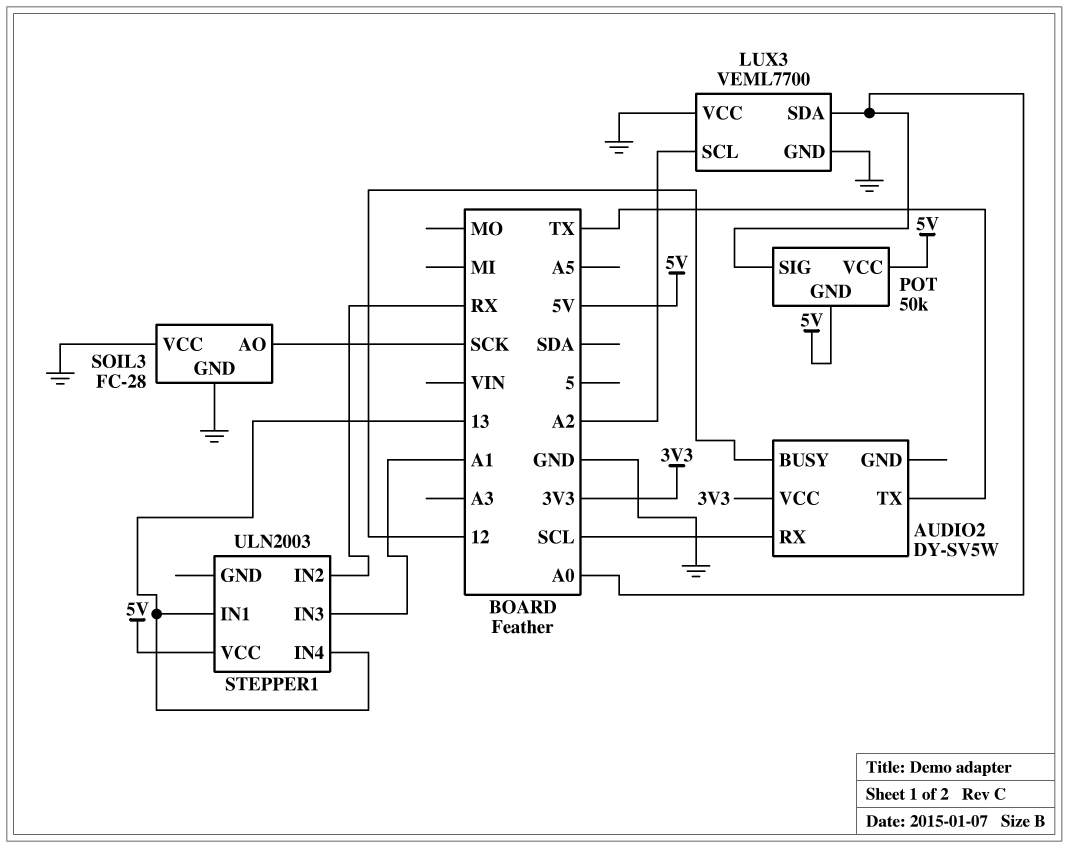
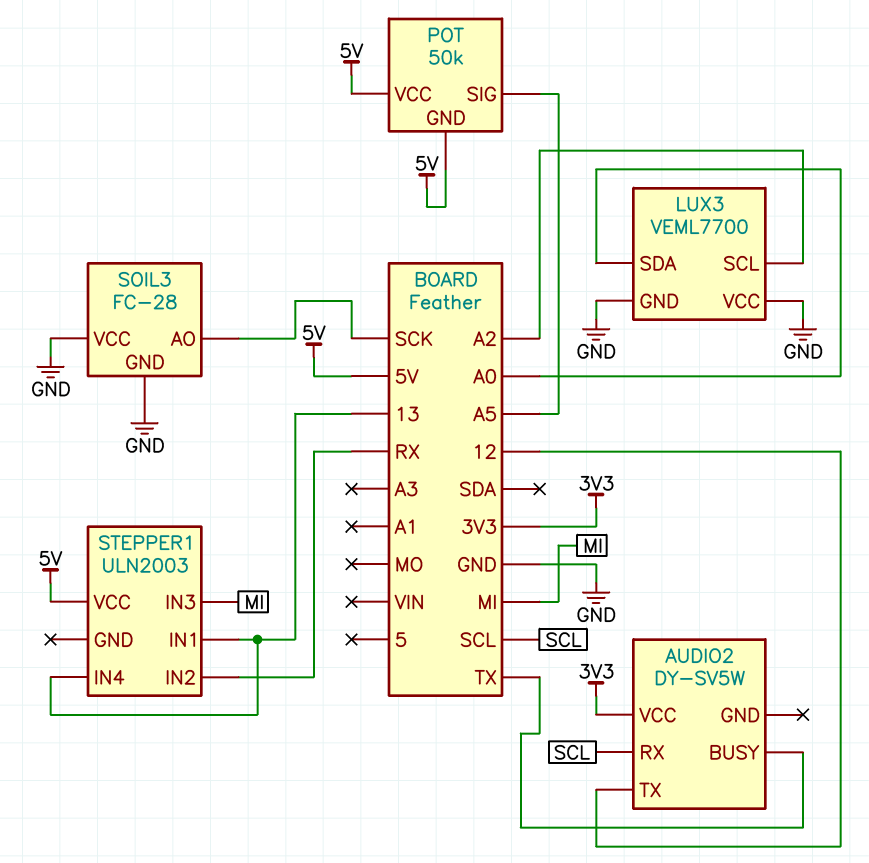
AUDIO2 pin BUSY: 12 -> TX
AUDIO2 pin TX: TX -> 12
POT pin SIG: A0 -> A5
STEPPER1 pin IN3: A1 -> MI

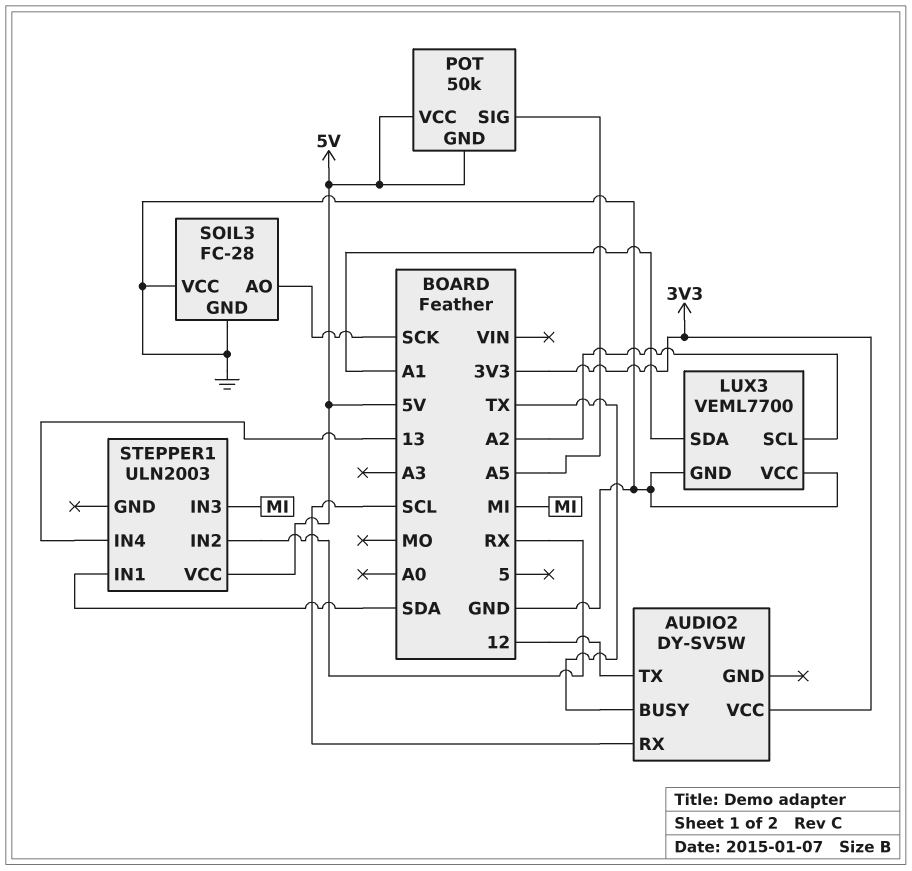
LUX3 pin SDA: A0 -> A1
STEPPER1 pin IN1: 13 -> SDA

